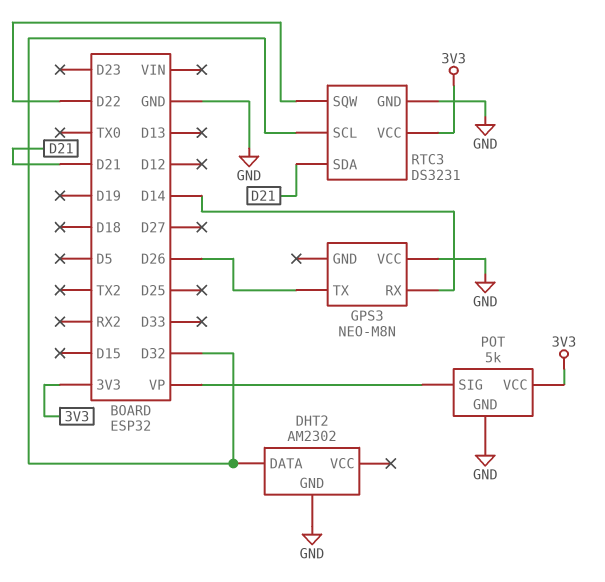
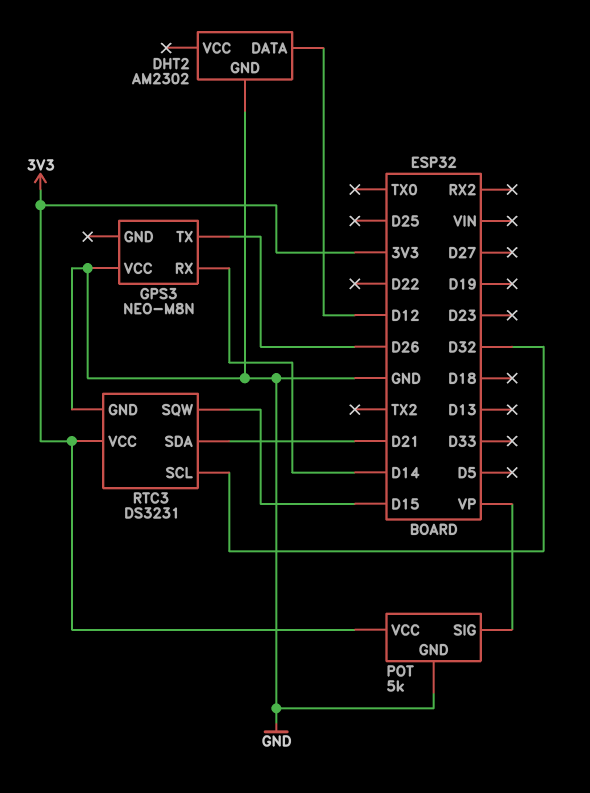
DHT2 pin DATA: D32 -> D12
RTC3 pin SQW: D22 -> D15

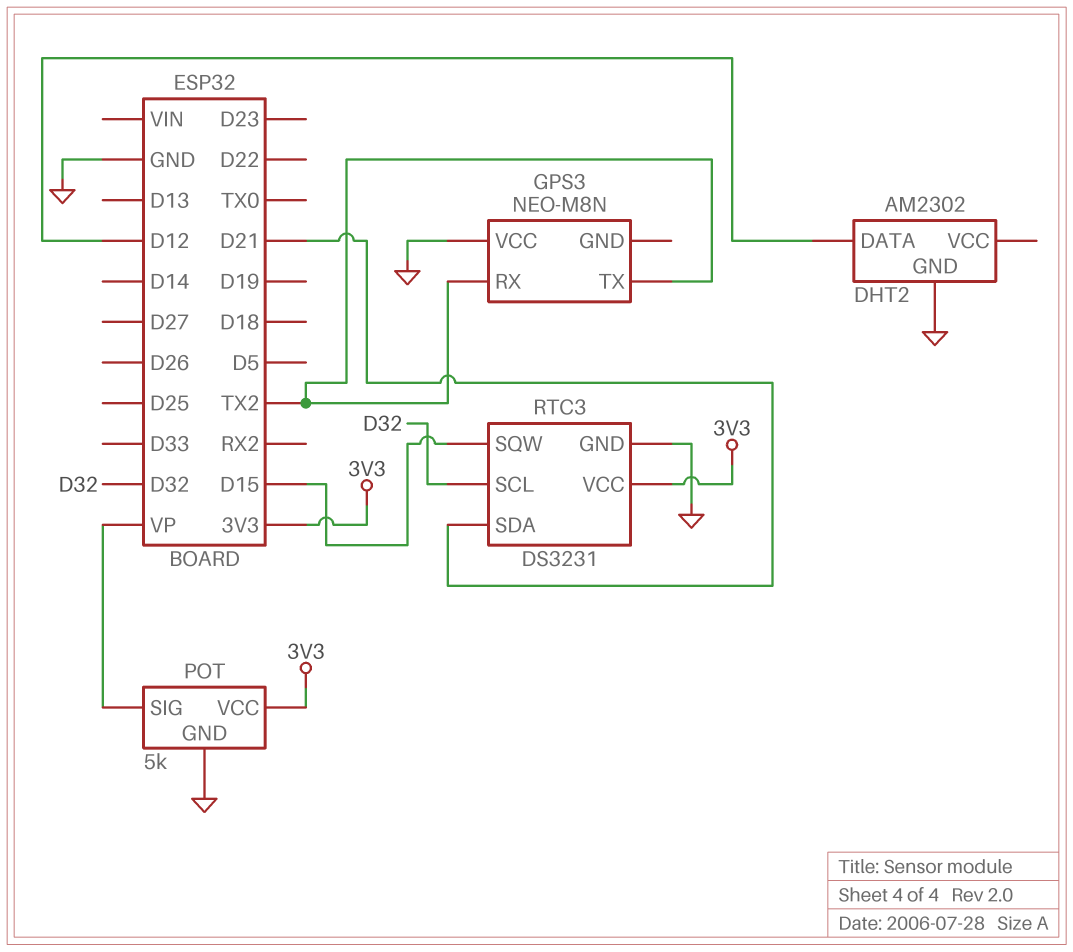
GPS3 pin RX: D14 -> TX2
GPS3 pin TX: D26 -> TX2

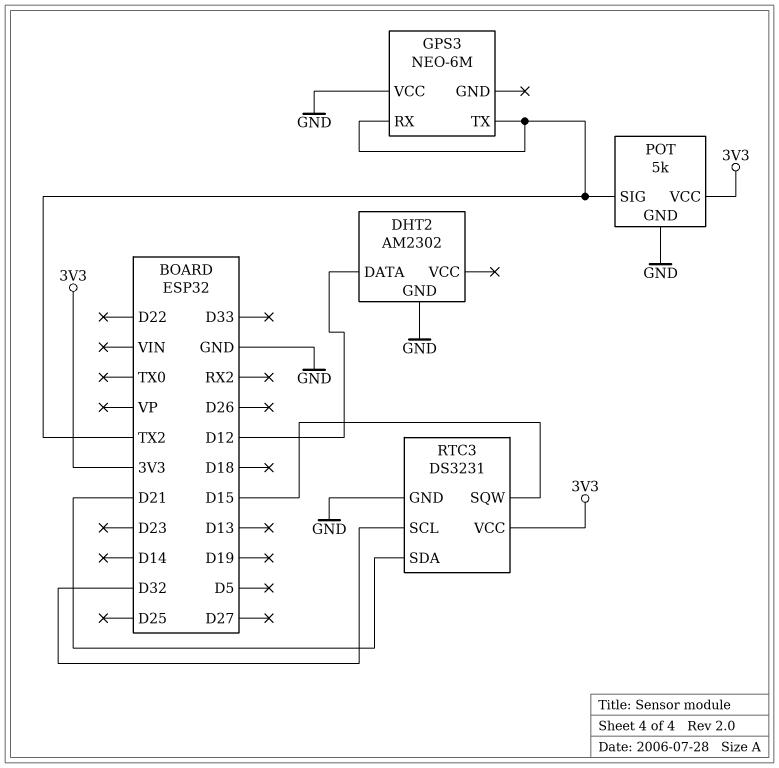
GPS3: NEO-M8N -> NEO-6M
POT pin SIG: VP -> TX2

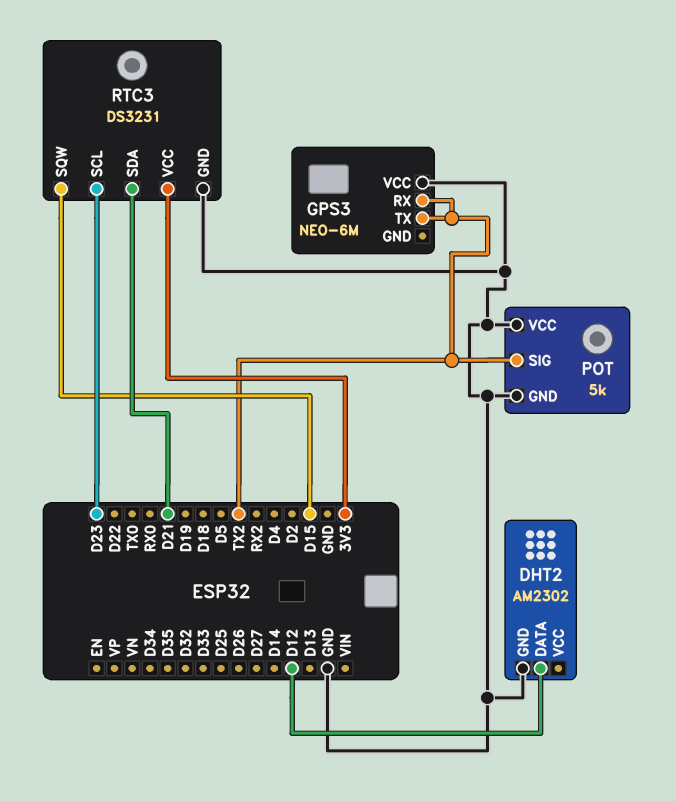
POT pin VCC: 3V3 -> GND
RTC3 pin SCL: D32 -> D23

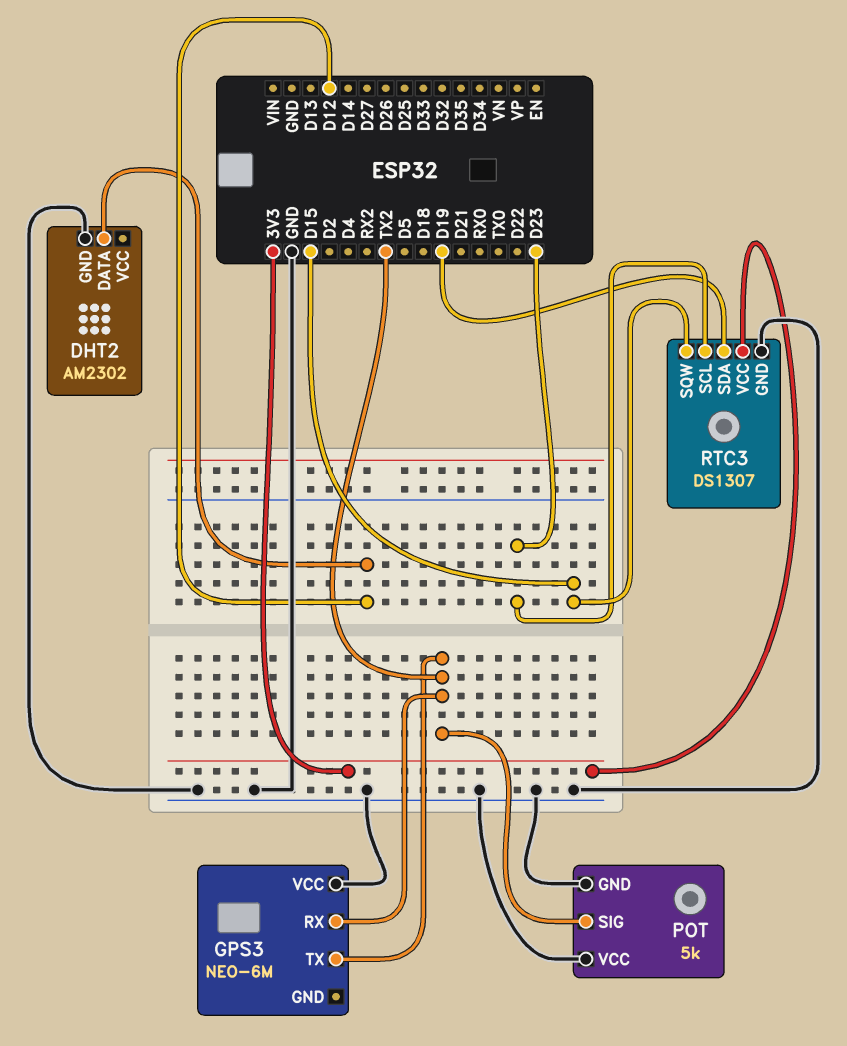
RTC3: DS3231 -> DS1307
RTC3 pin SDA: D21 -> D19

